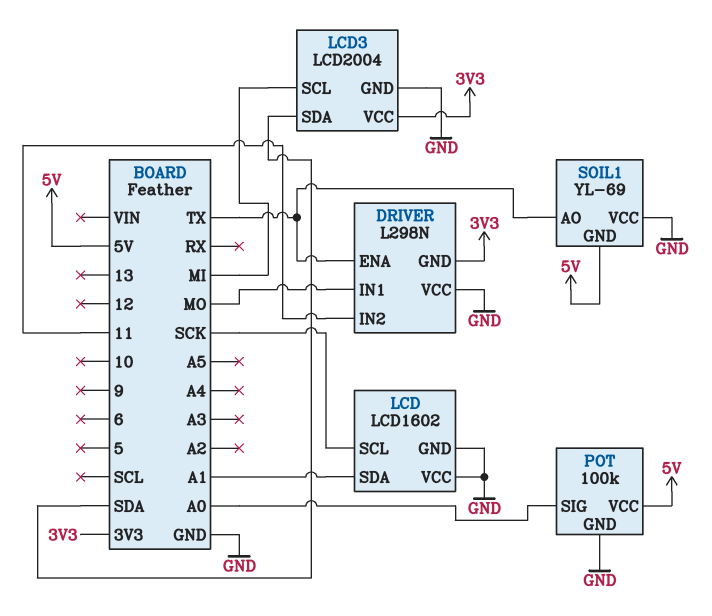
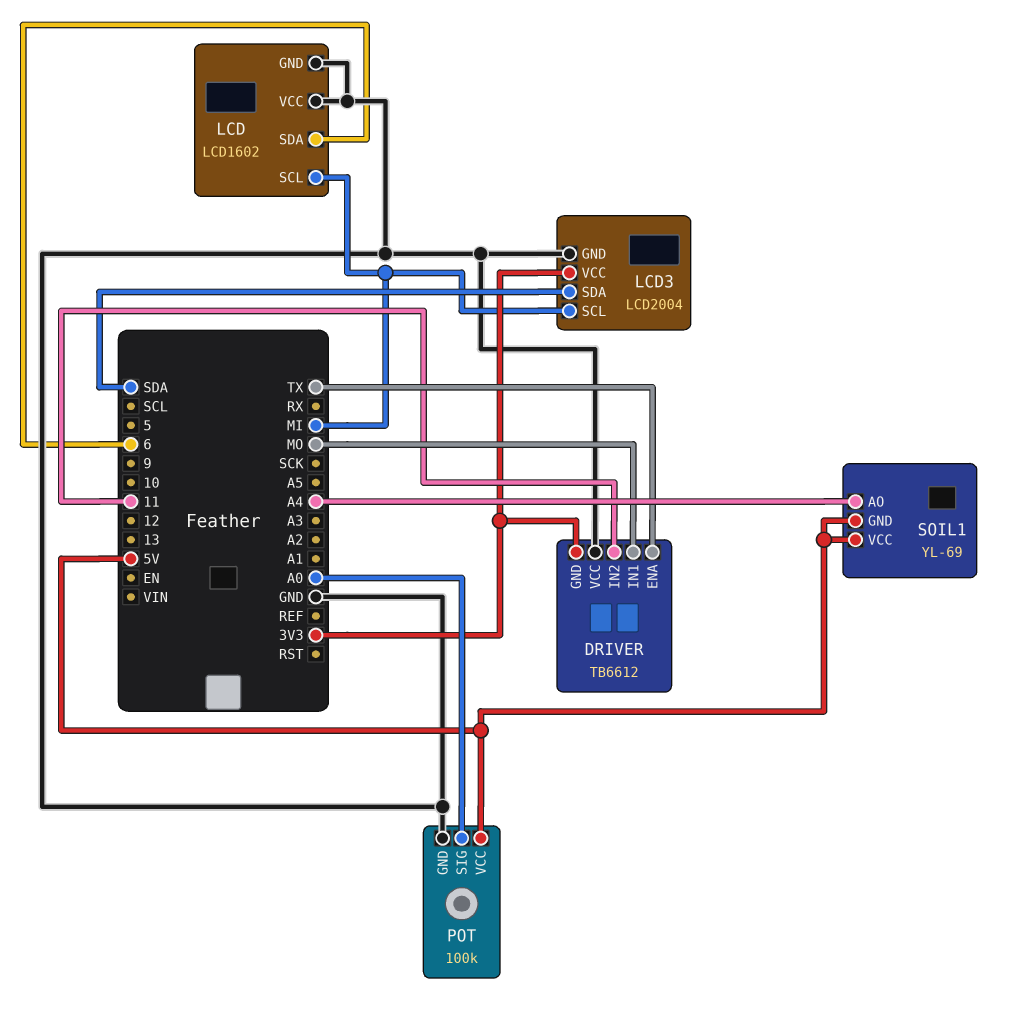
DRIVER: L298N -> TB6612
LCD pin SCL: SCK -> MI
LCD pin SDA: A1 -> 6
SOIL1 pin AO: TX -> A4
SOIL1 pin VCC: GND -> 5V

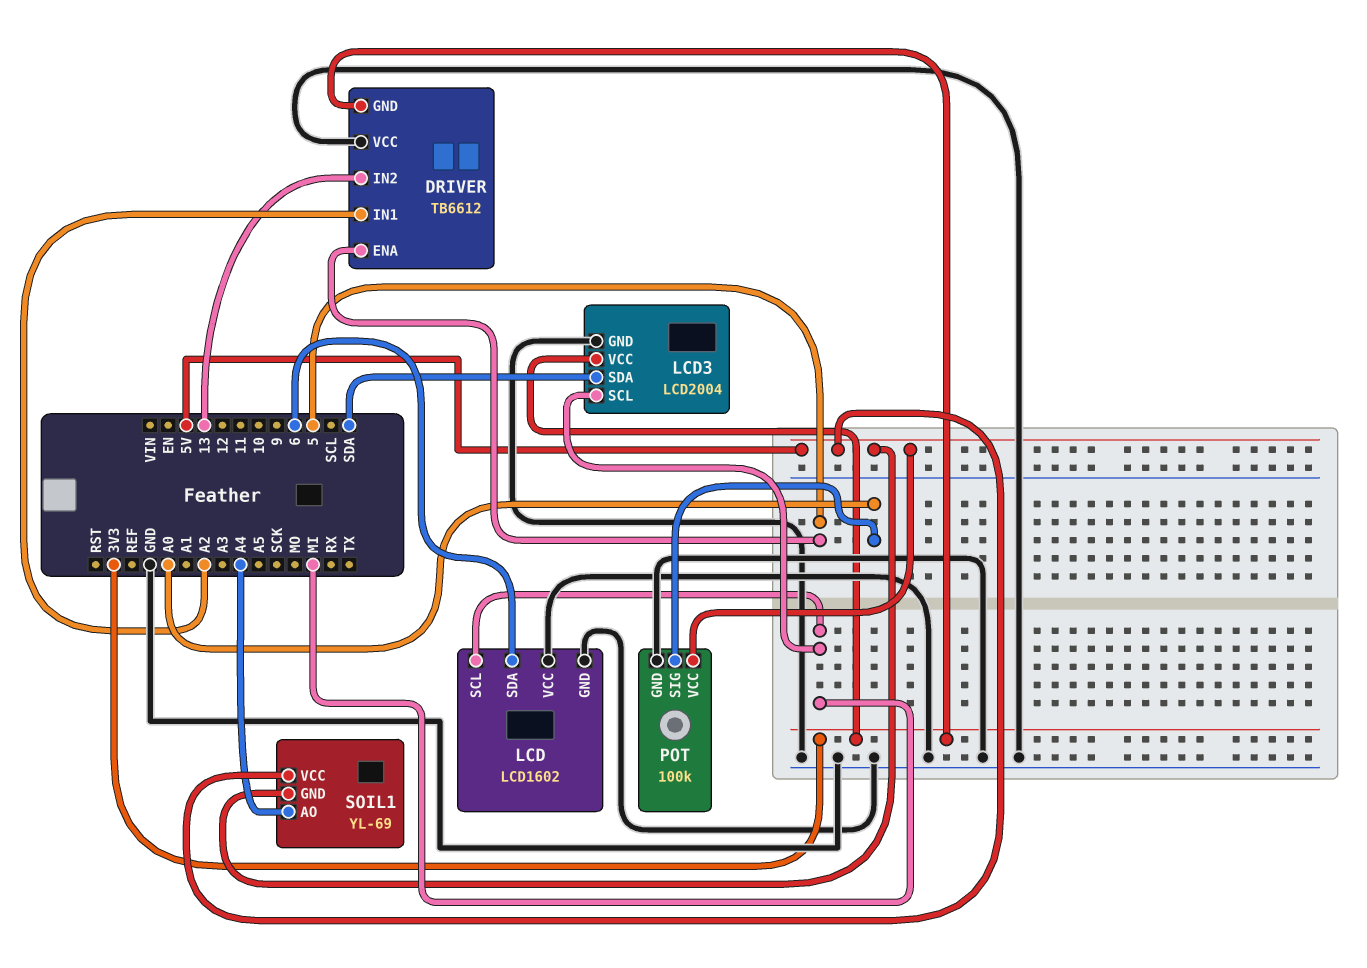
DRIVER pin ENA: TX -> 5
DRIVER pin IN1: MO -> A2
DRIVER pin IN2: 11 -> 13

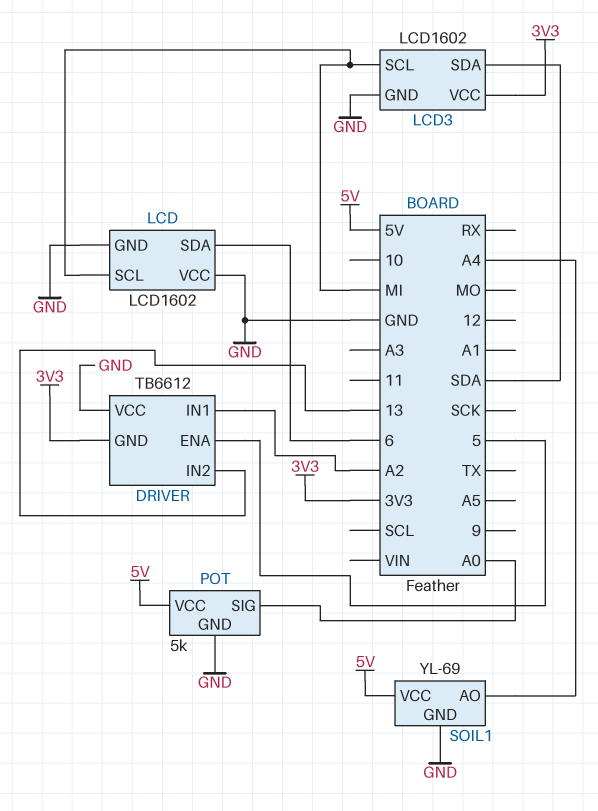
LCD3: LCD2004 -> LCD1602
POT: 100k -> 5k
SOIL1 pin GND: 5V -> GND

